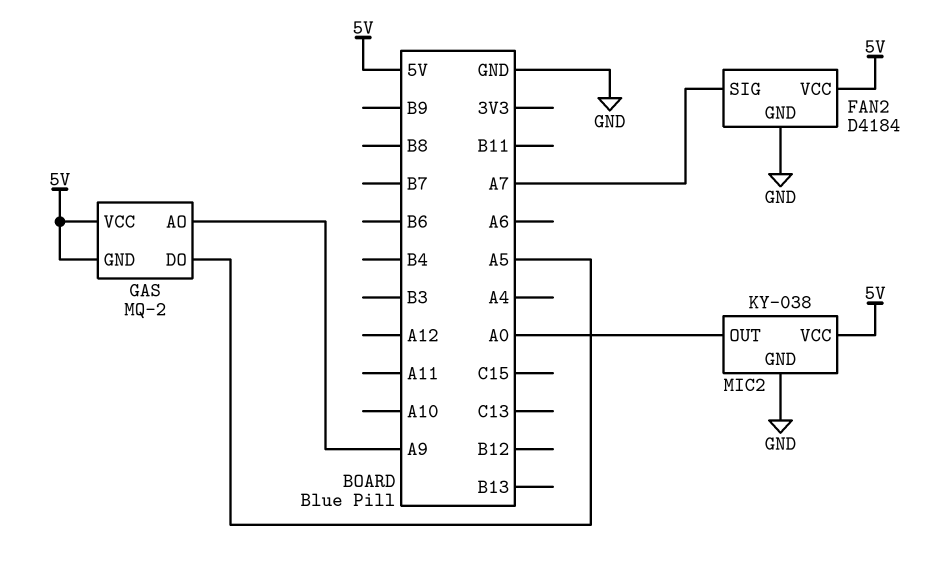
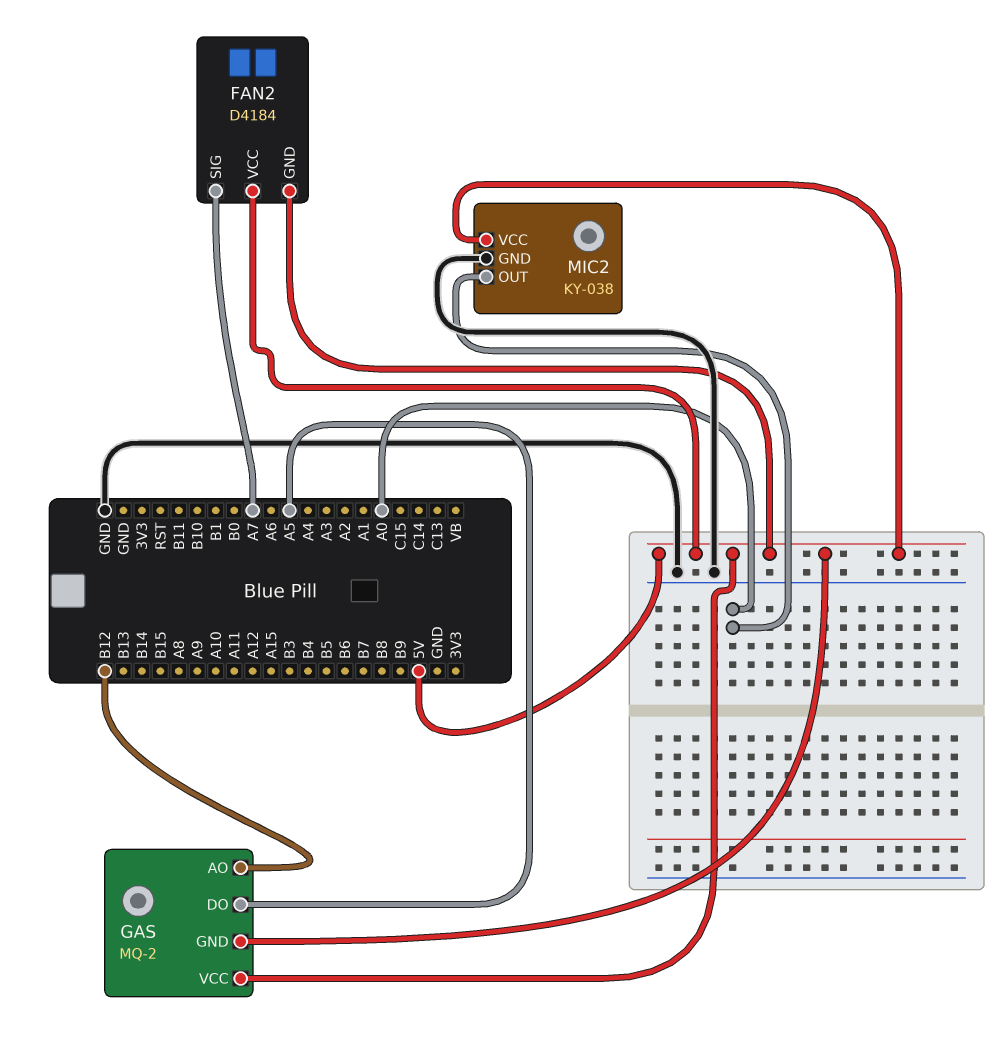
FAN2 pin GND: GND -> 5V
GAS pin AO: A9 -> B12

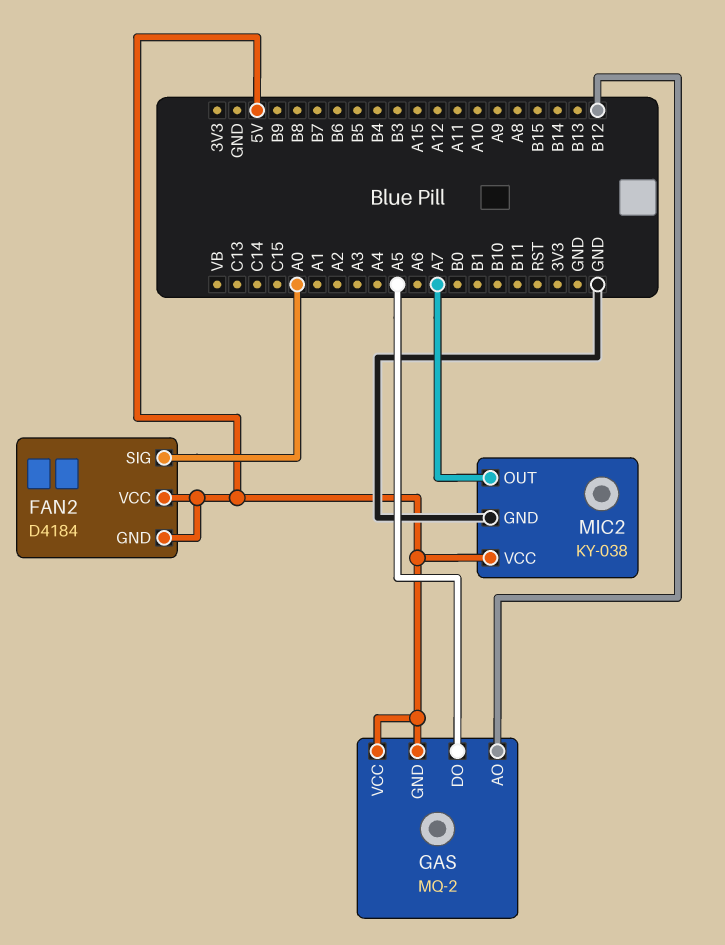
FAN2 pin SIG: A7 -> A0
MIC2 pin OUT: A0 -> A7

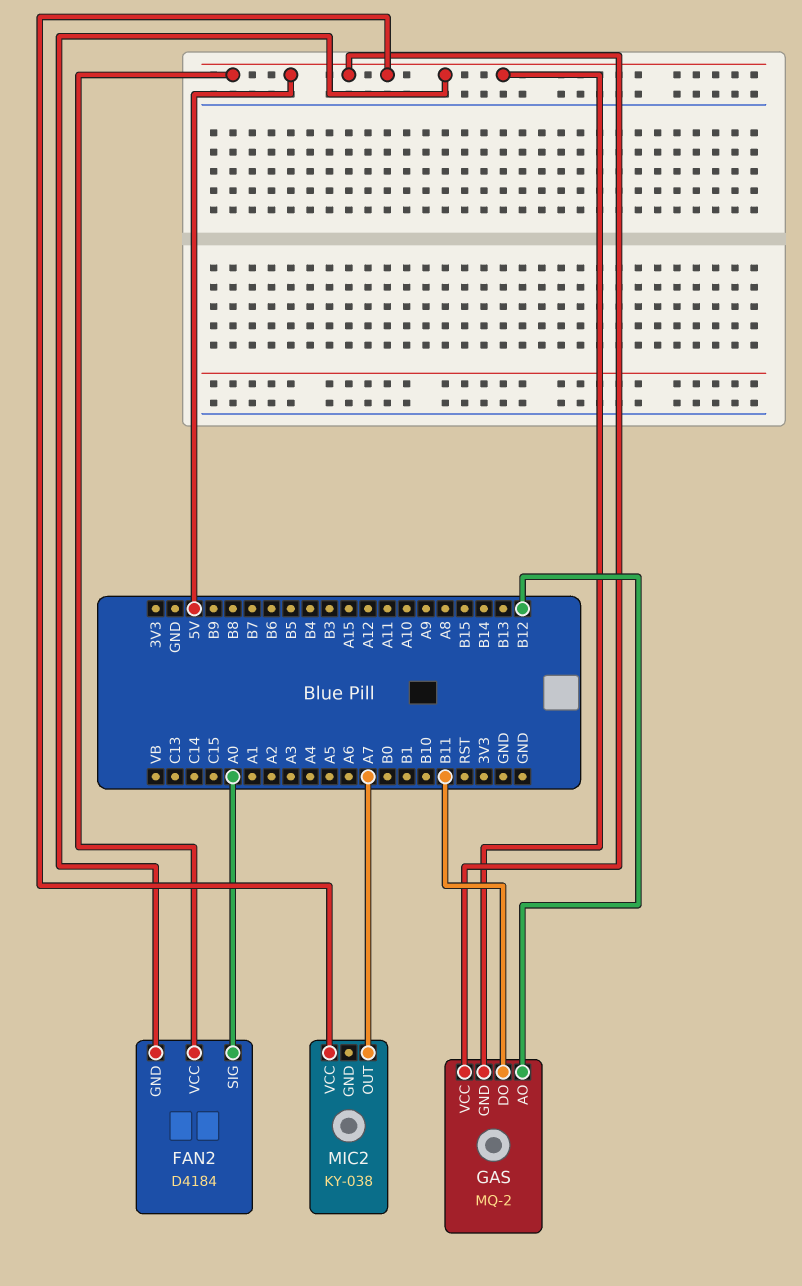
GAS pin DO: A5 -> B11
MIC2 pin GND: GND -> none

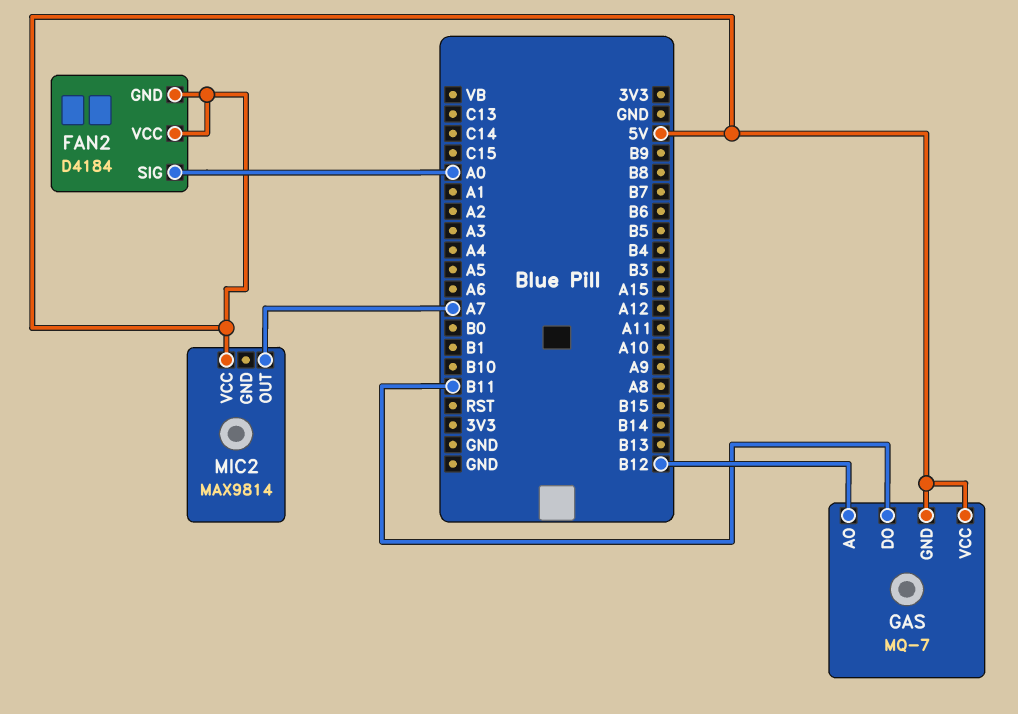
GAS: MQ-2 -> MQ-7
MIC2: KY-038 -> MAX9814

